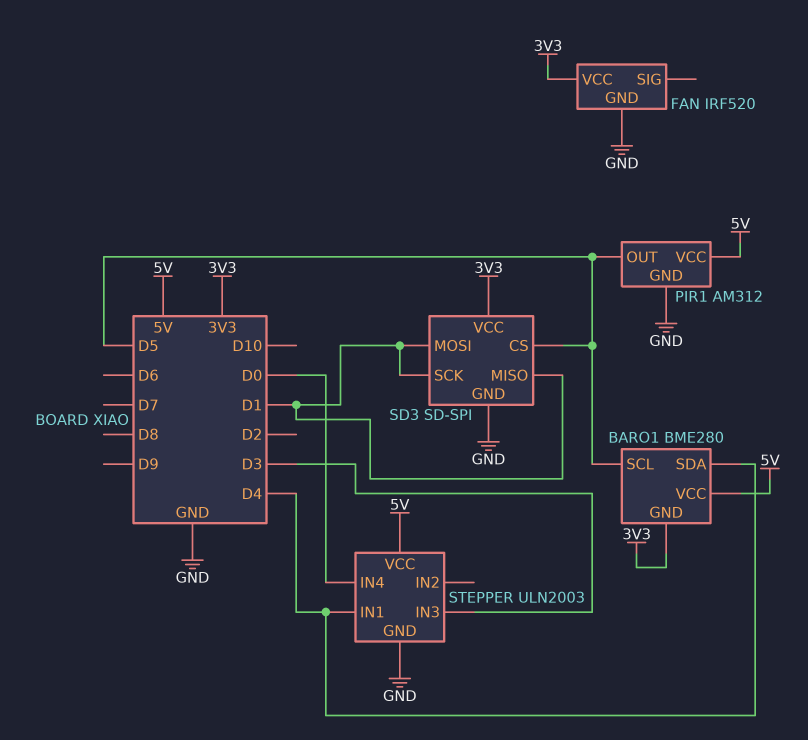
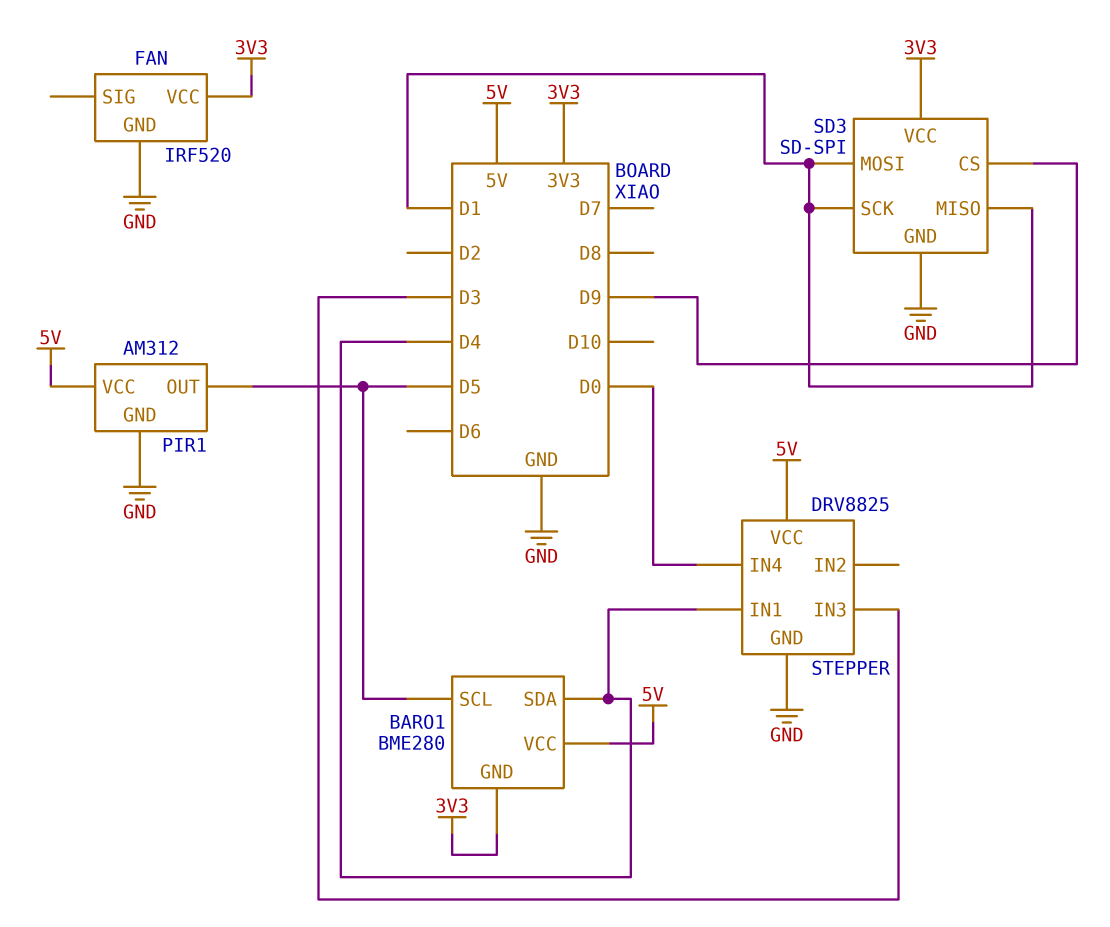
SD3 pin CS: D5 -> D9
STEPPER: ULN2003 -> DRV8825

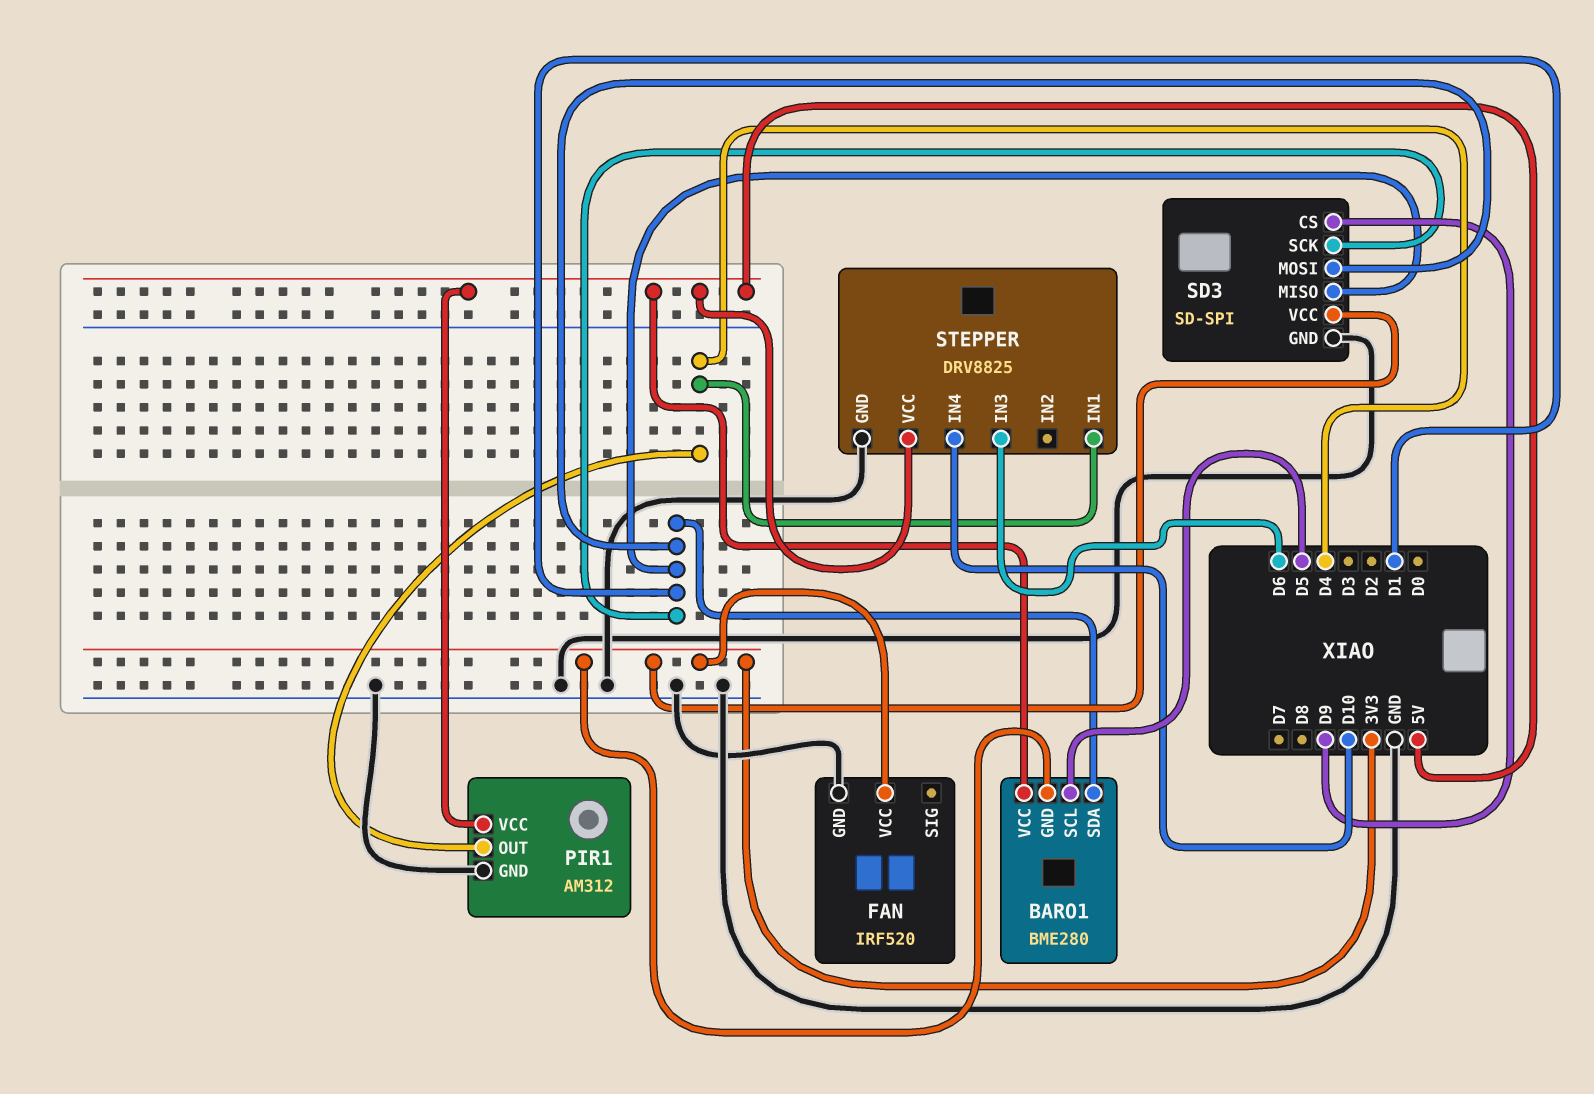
BARO1 pin SDA: D4 -> D1
PIR1 pin OUT: D5 -> D4
STEPPER pin IN3: D3 -> D6
STEPPER pin IN4: D0 -> D10

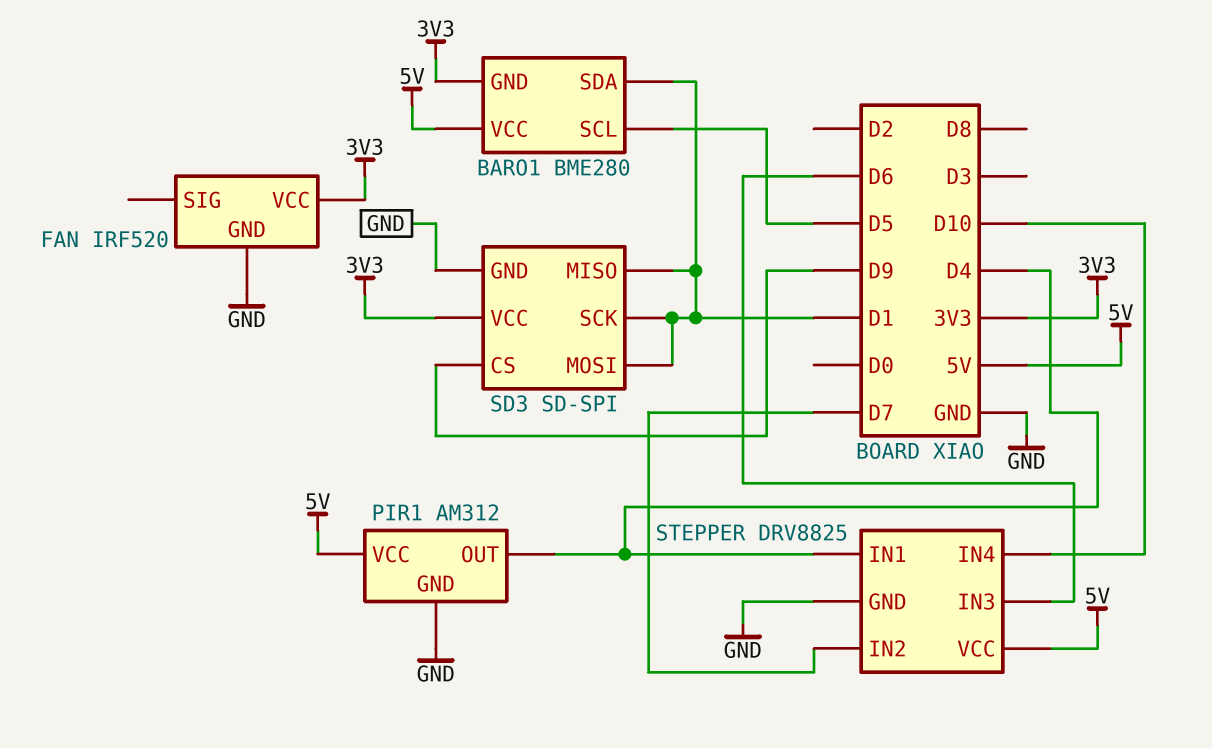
STEPPER pin IN2: none -> D7

